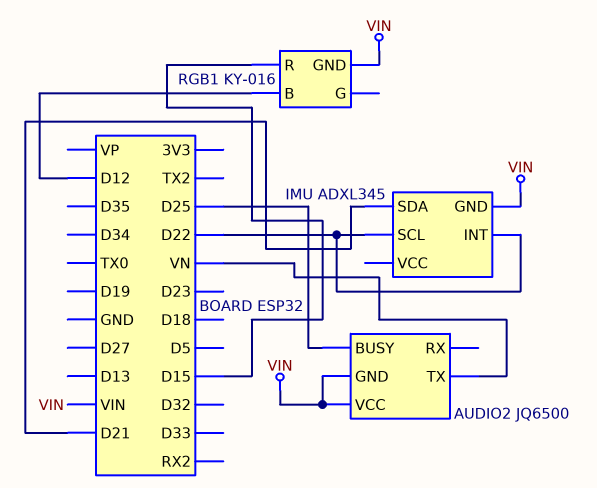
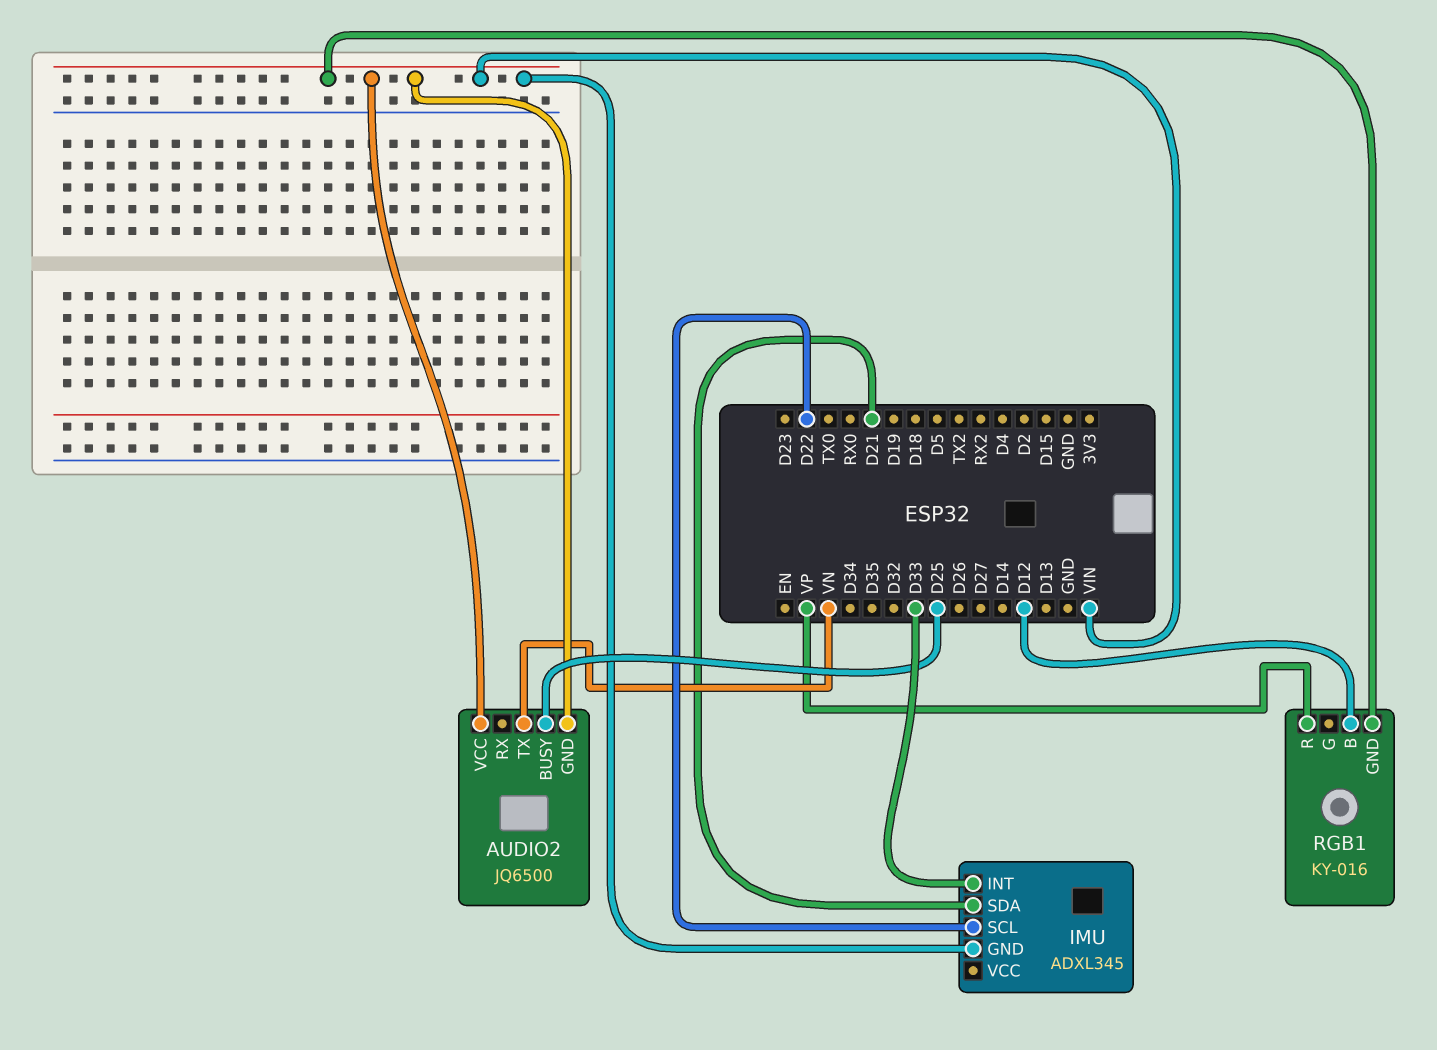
IMU pin INT: D22 -> D33
RGB1 pin R: D15 -> VP

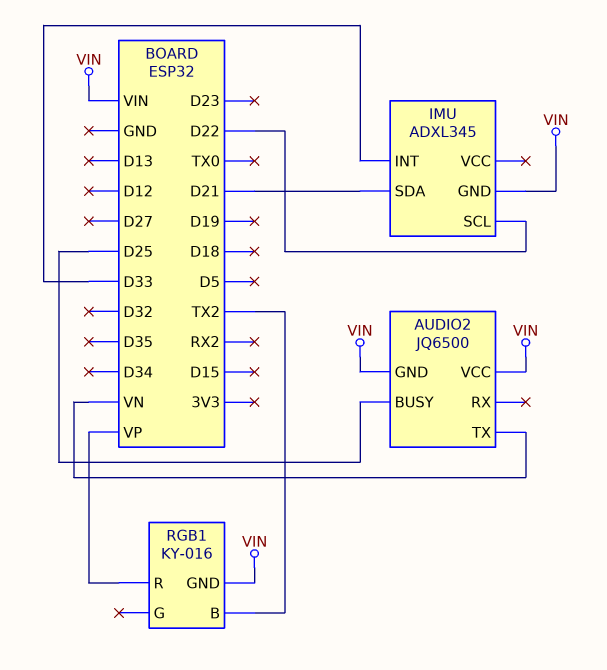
RGB1 pin B: D12 -> TX2

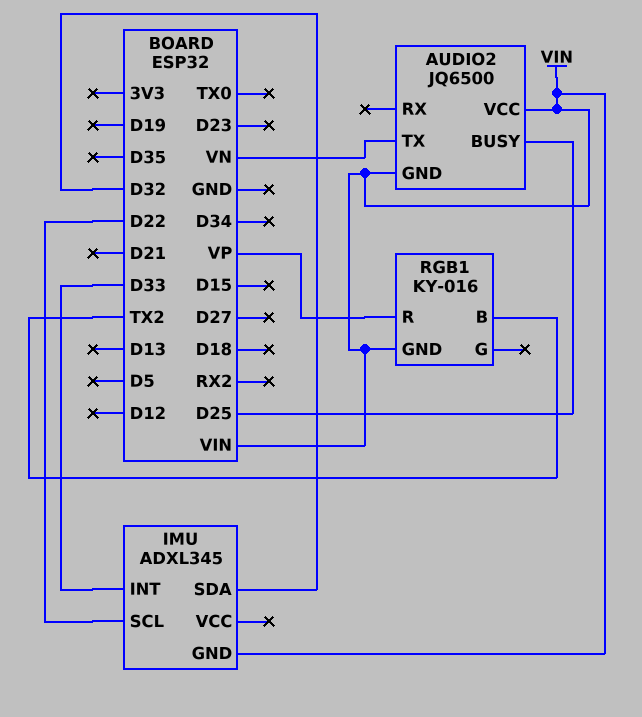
IMU pin SDA: D21 -> D32

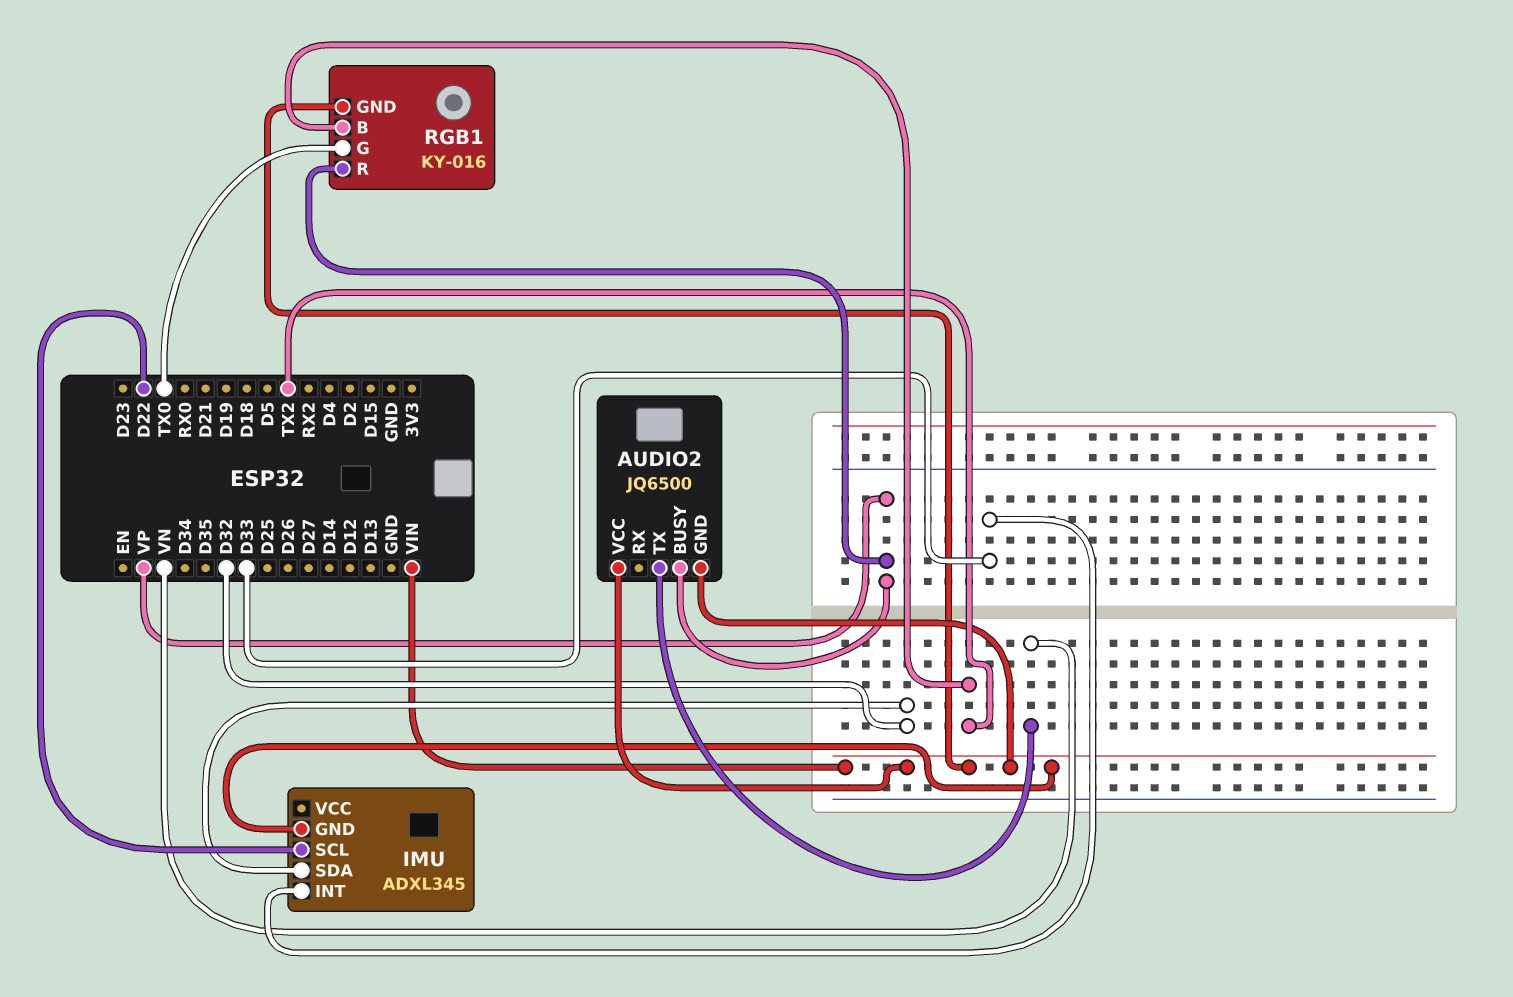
AUDIO2 pin BUSY: D25 -> VP
RGB1 pin G: none -> TX0

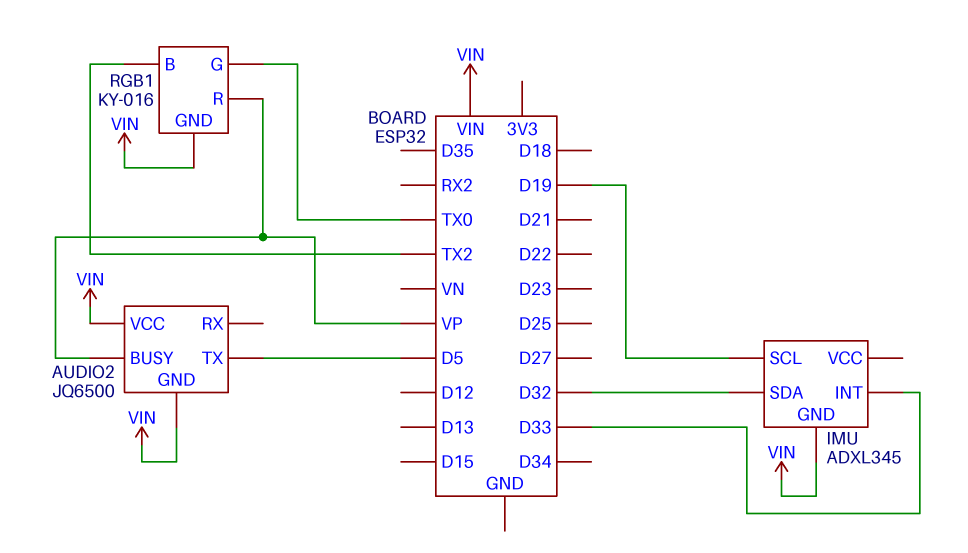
AUDIO2 pin TX: VN -> D5
IMU pin SCL: D22 -> D19

